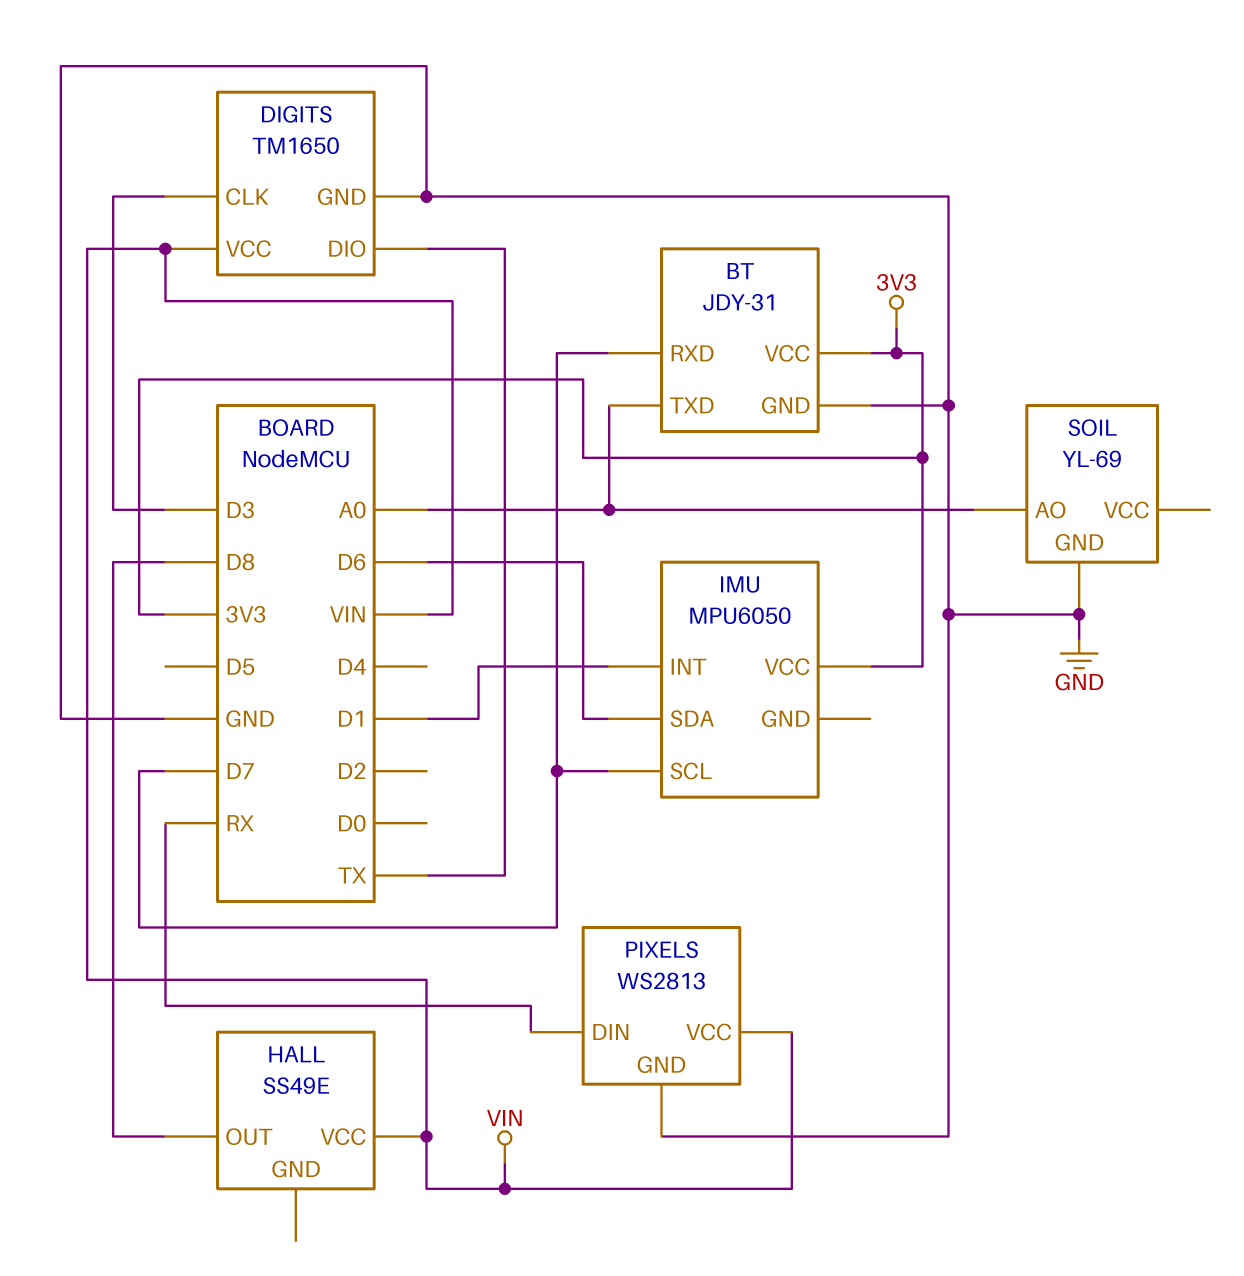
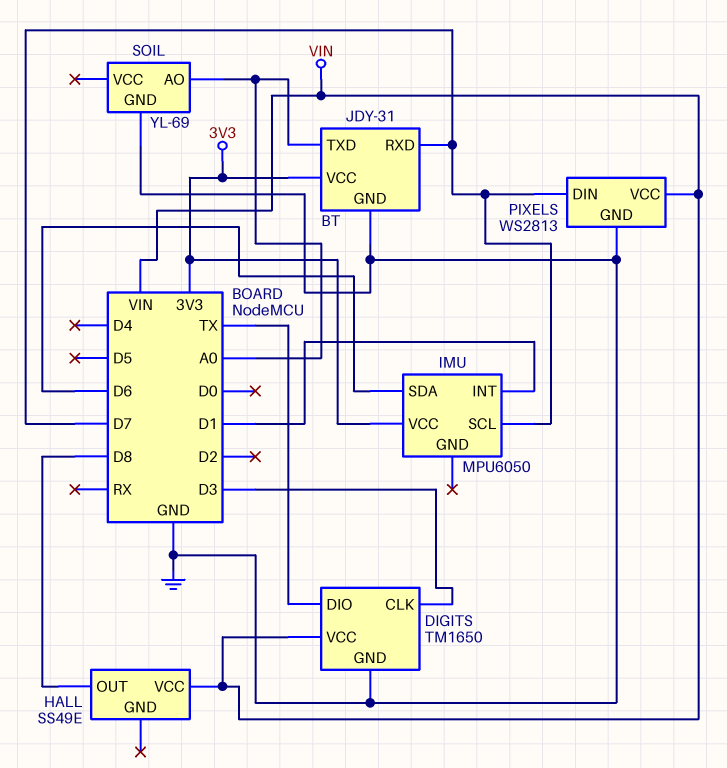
PIXELS pin DIN: RX -> D7

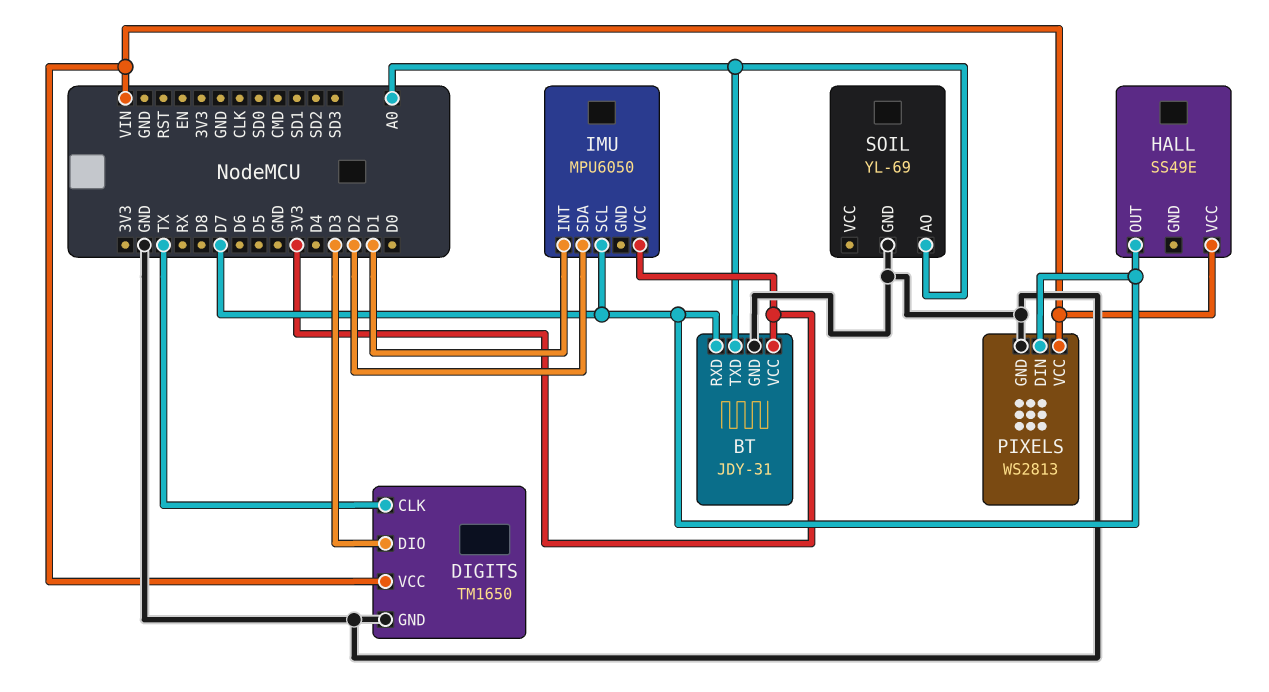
DIGITS pin CLK: D3 -> TX
DIGITS pin DIO: TX -> D3
HALL pin OUT: D8 -> D7
IMU pin SDA: D6 -> D2

